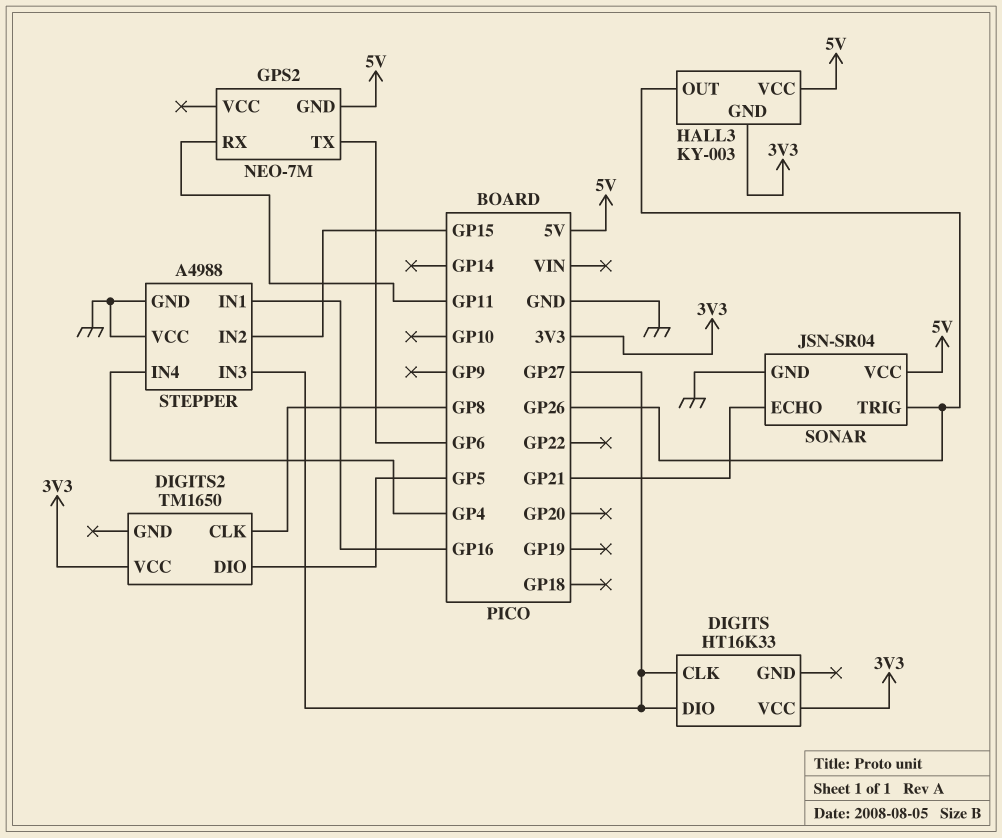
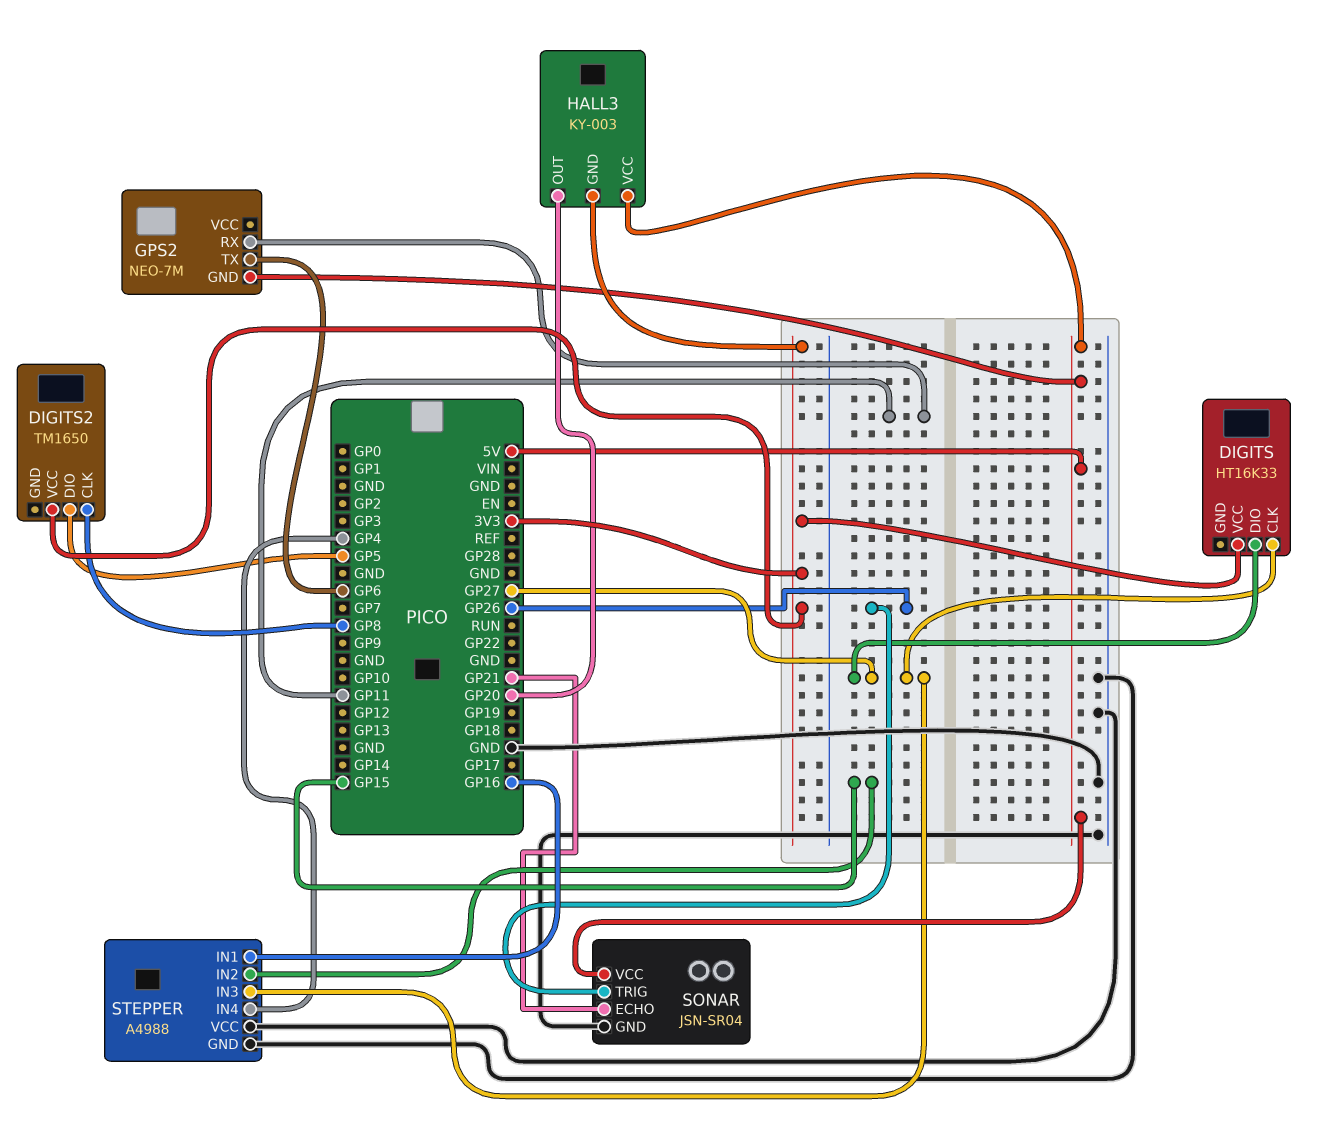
HALL3 pin OUT: GP26 -> GP20

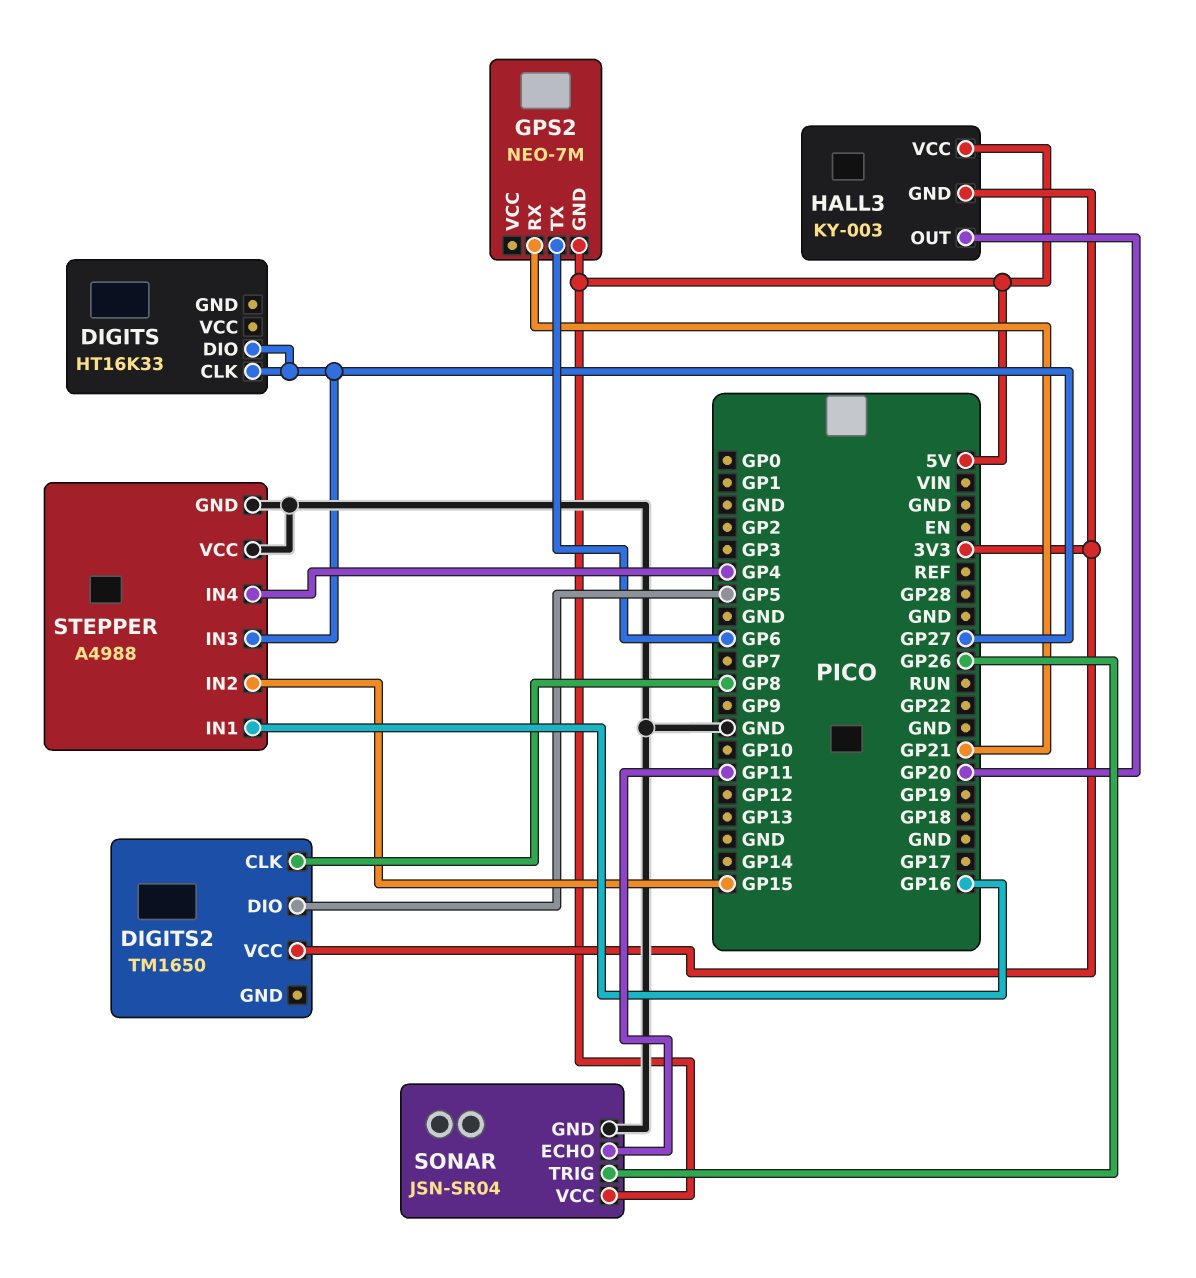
DIGITS pin VCC: 3V3 -> none
GPS2 pin RX: GP11 -> GP21
SONAR pin ECHO: GP21 -> GP11

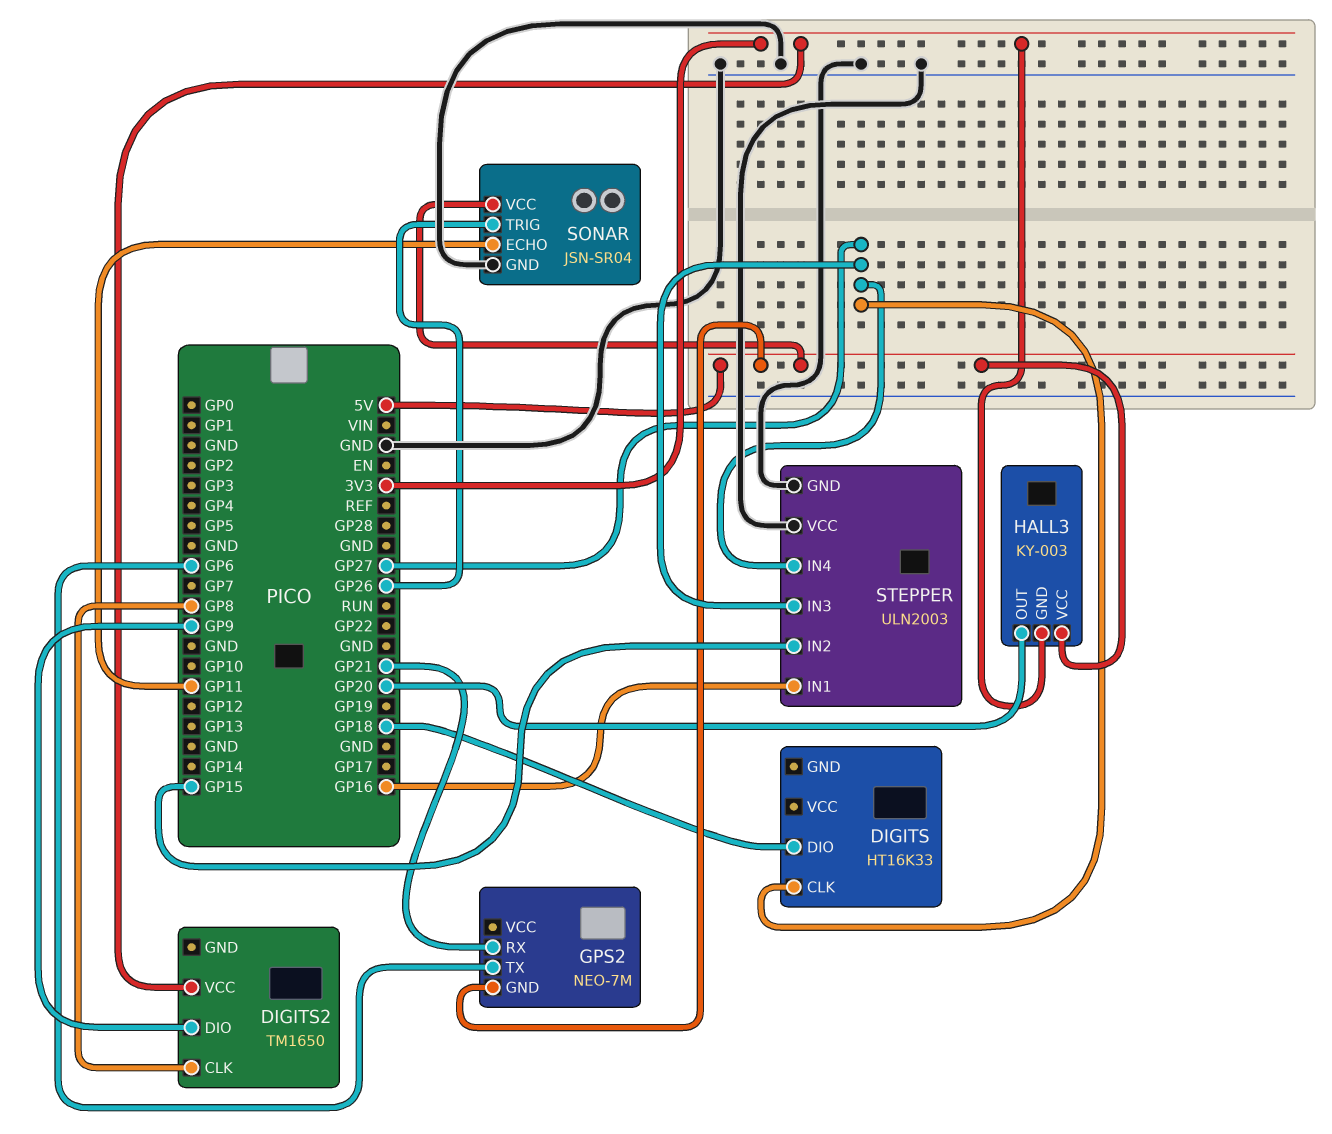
DIGITS pin DIO: GP27 -> GP18
DIGITS2 pin DIO: GP5 -> GP9
STEPPER: A4988 -> ULN2003
STEPPER pin IN4: GP4 -> GP27

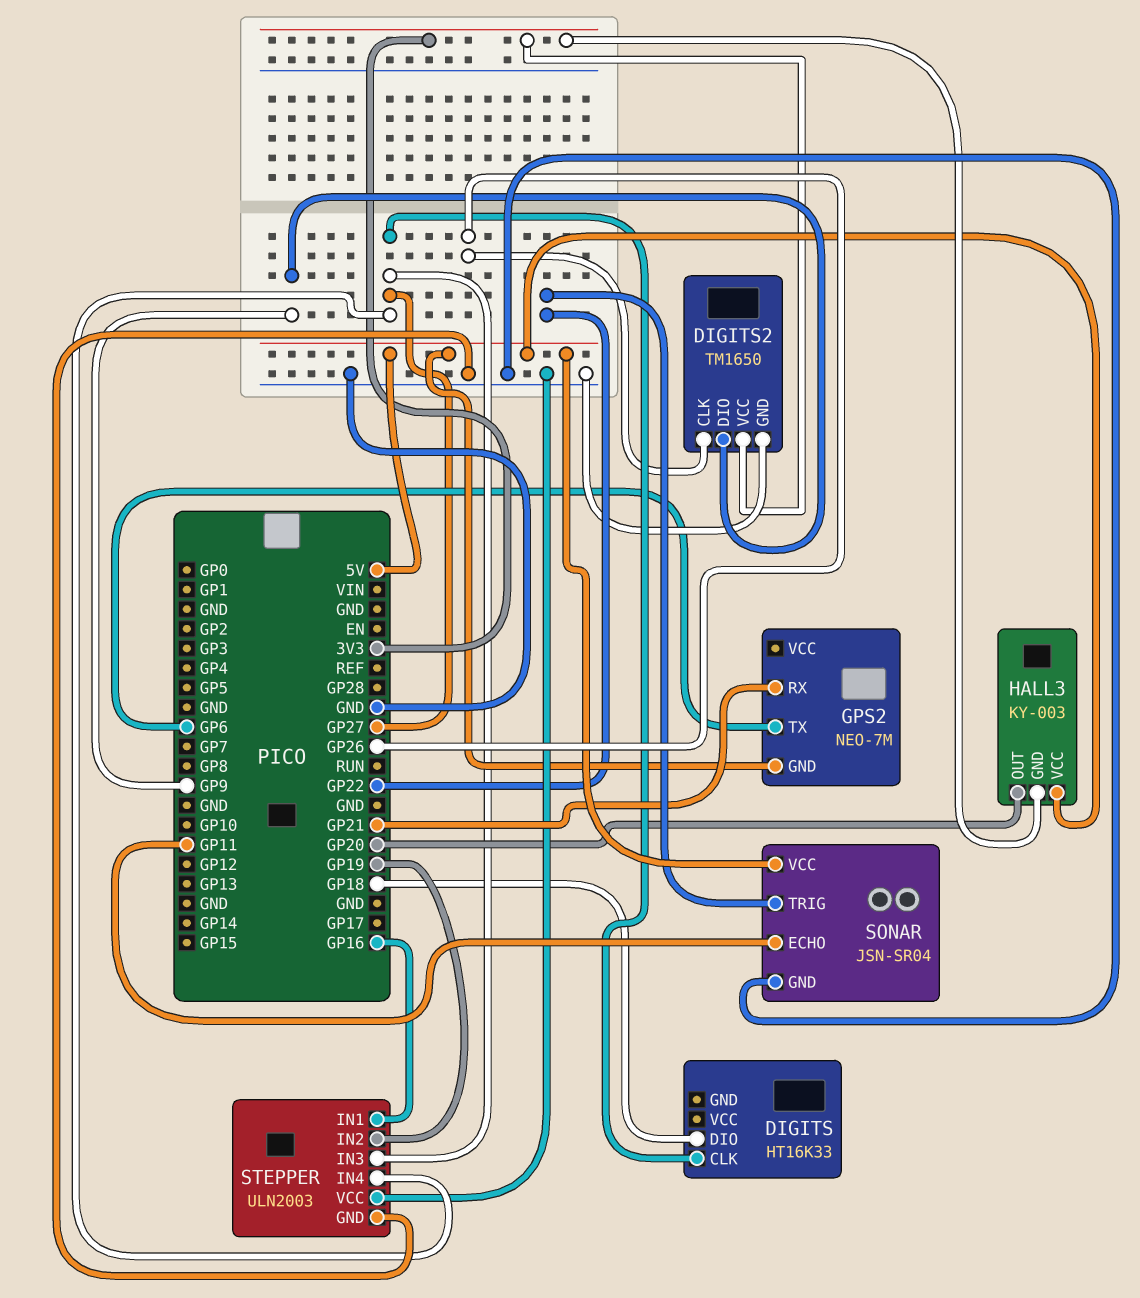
DIGITS2 pin CLK: GP8 -> GP26
DIGITS2 pin GND: none -> GND
SONAR pin TRIG: GP26 -> GP22
STEPPER pin IN2: GP15 -> GP19

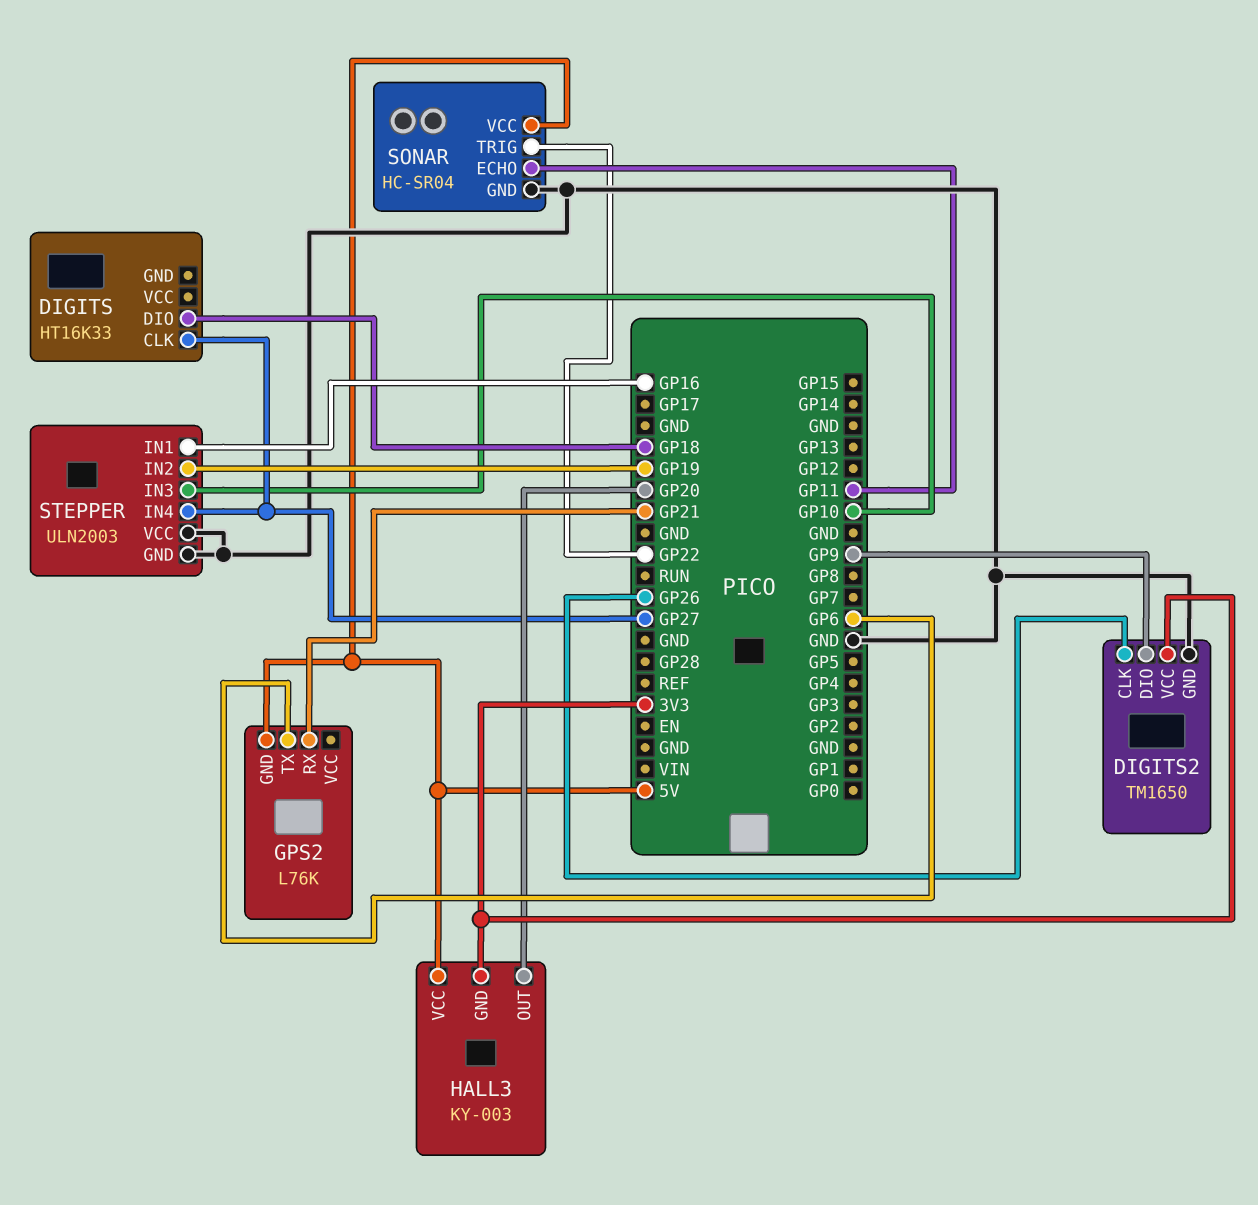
GPS2: NEO-7M -> L76K
SONAR: JSN-SR04 -> HC-SR04
STEPPER pin IN3: GP27 -> GP10

